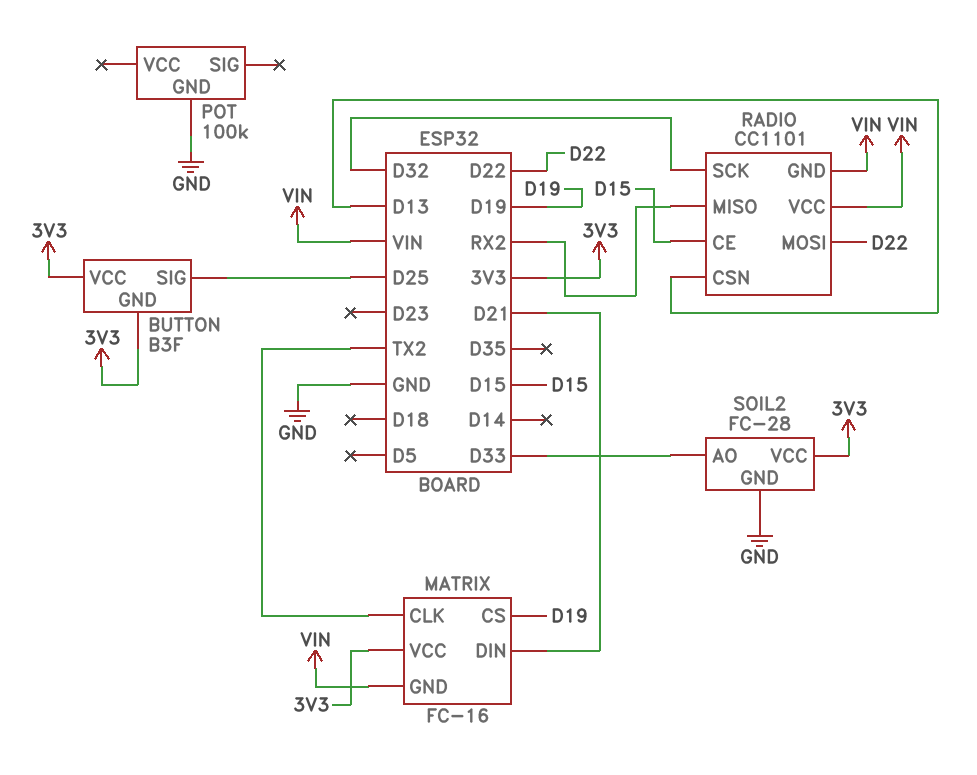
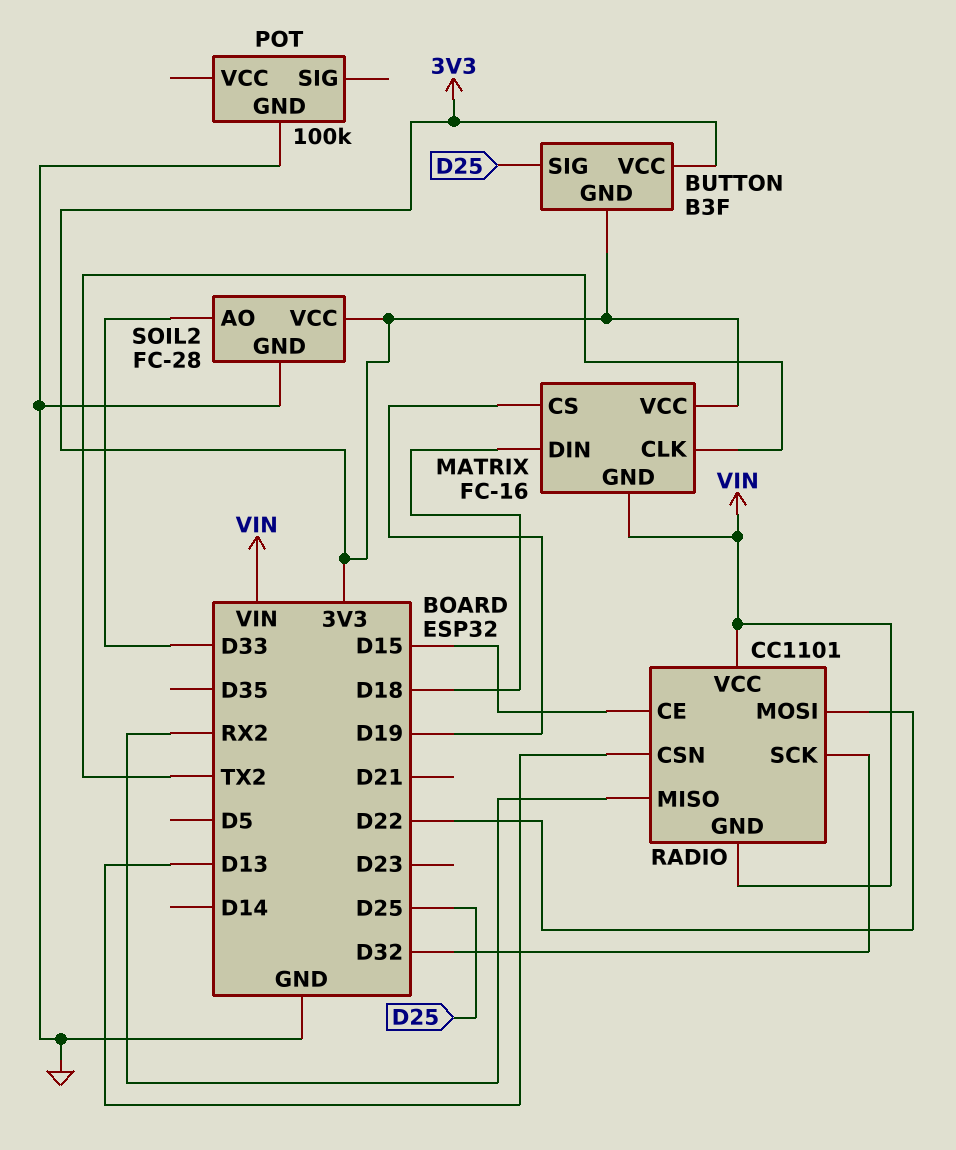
MATRIX pin DIN: D21 -> D18

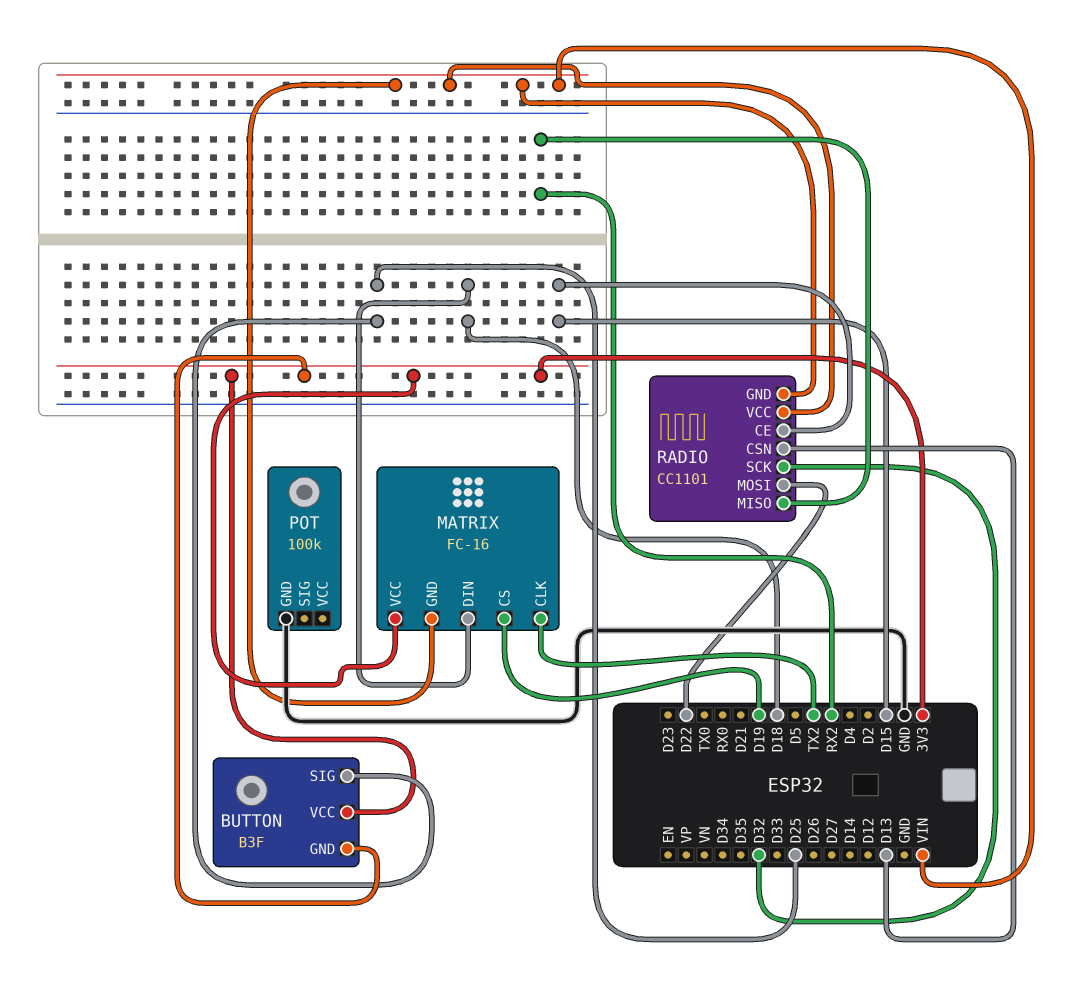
SOIL2: FC-28 -> none
SOIL2 pin AO: D33 -> none
SOIL2 pin GND: GND -> none
SOIL2 pin VCC: 3V3 -> none

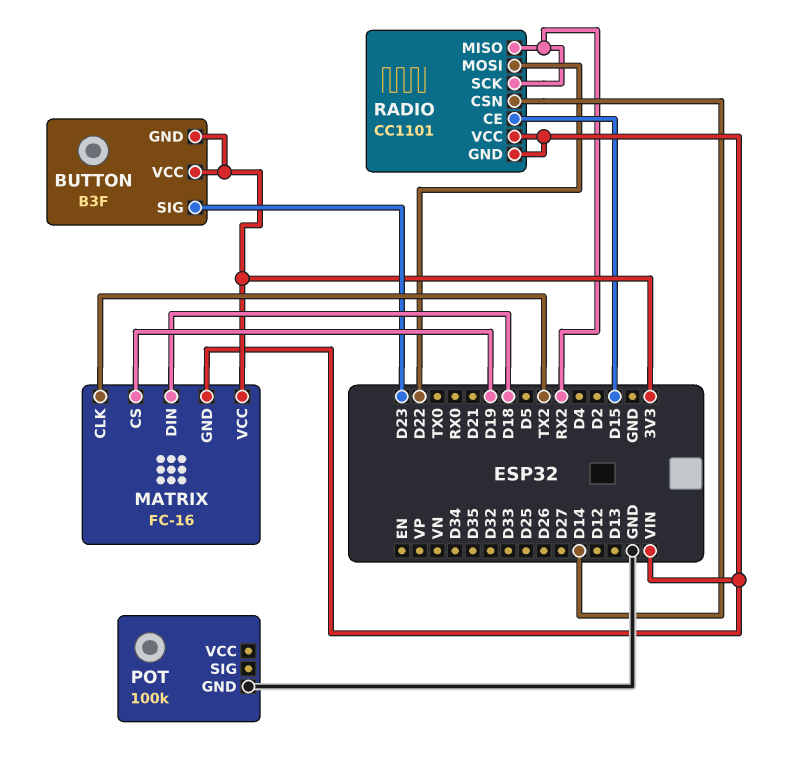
BUTTON pin SIG: D25 -> D23
RADIO pin CSN: D13 -> D14
RADIO pin SCK: D32 -> RX2

